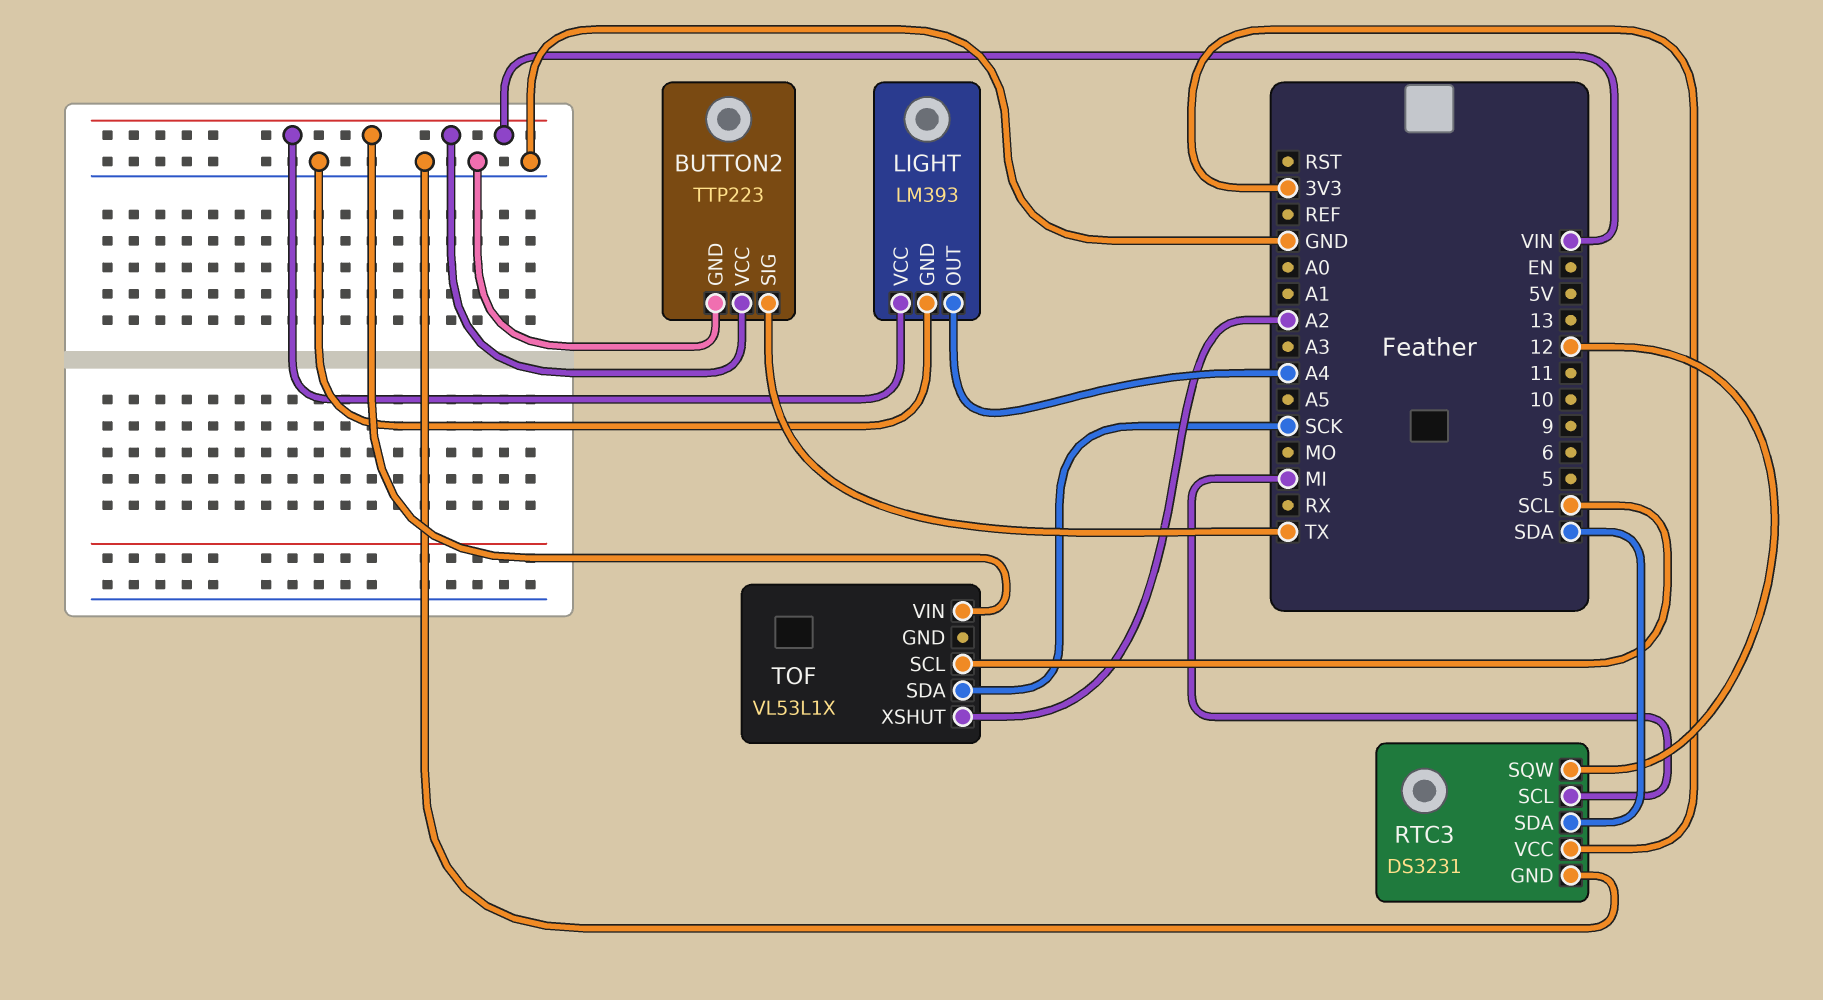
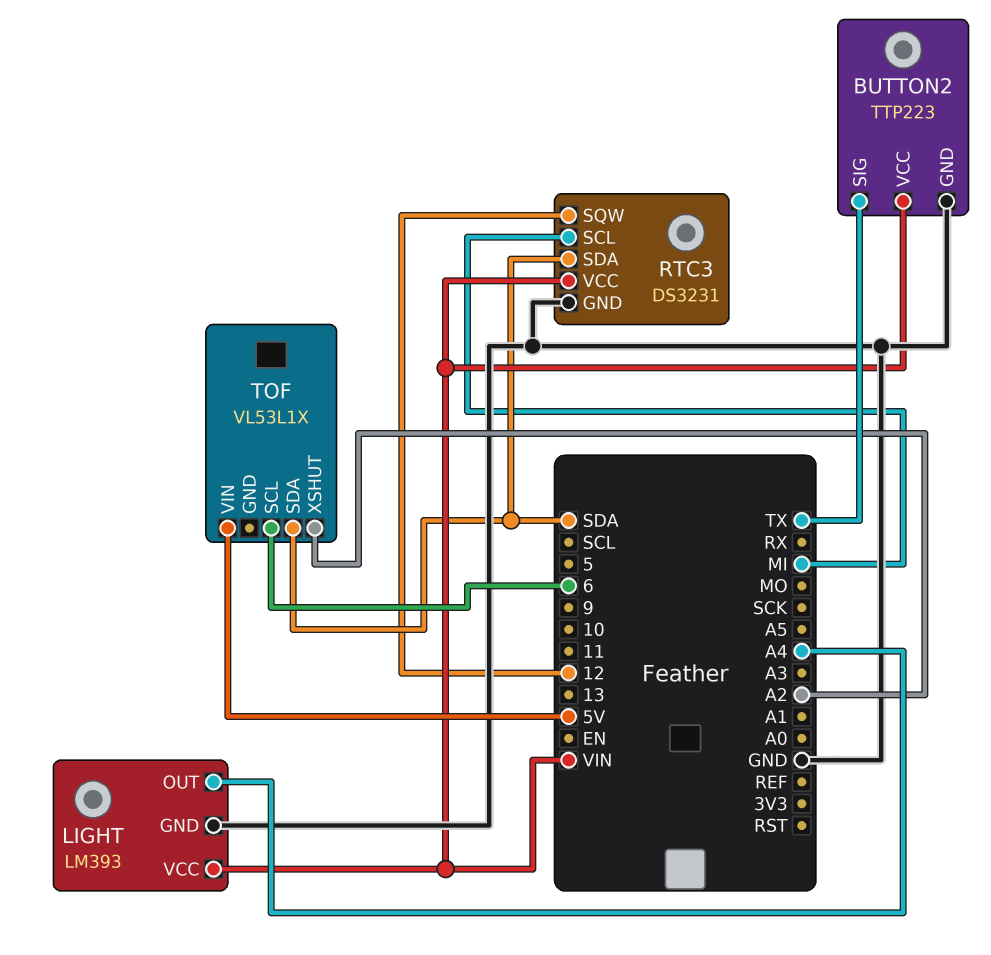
RTC3 pin VCC: 3V3 -> VIN
TOF pin SCL: SCL -> 6
TOF pin SDA: SCK -> SDA
TOF pin VIN: VIN -> 5V

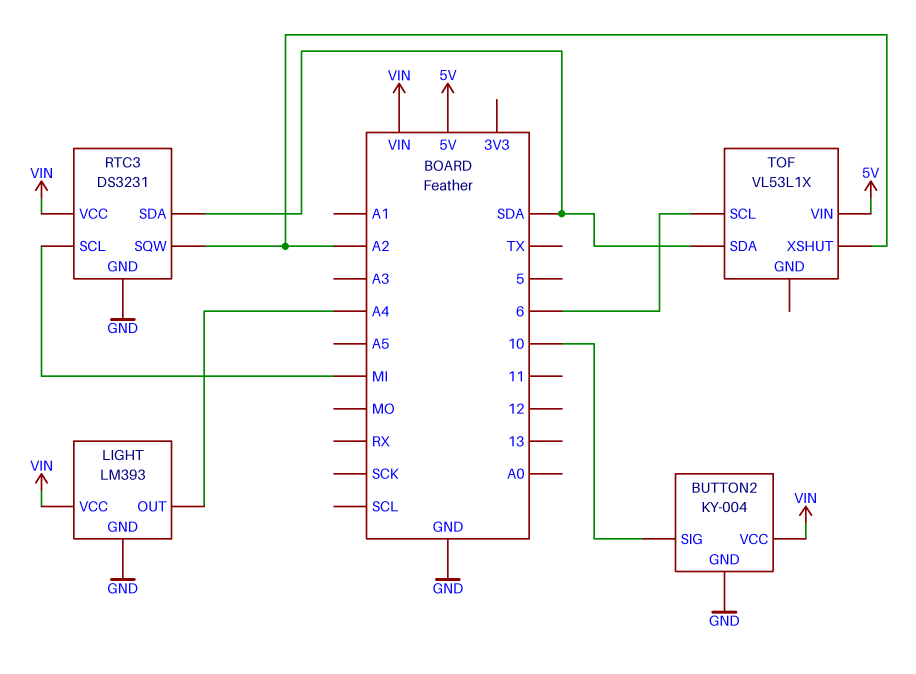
BUTTON2: TTP223 -> KY-004
BUTTON2 pin SIG: TX -> 10
RTC3 pin SQW: 12 -> A2

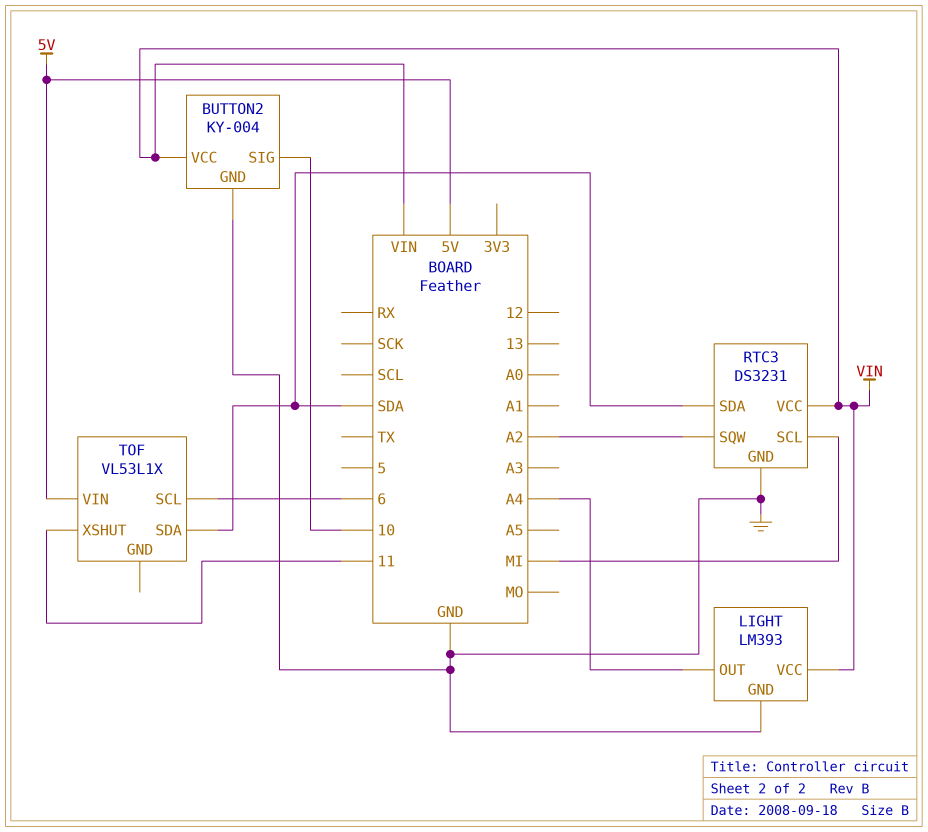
TOF pin XSHUT: A2 -> 11

